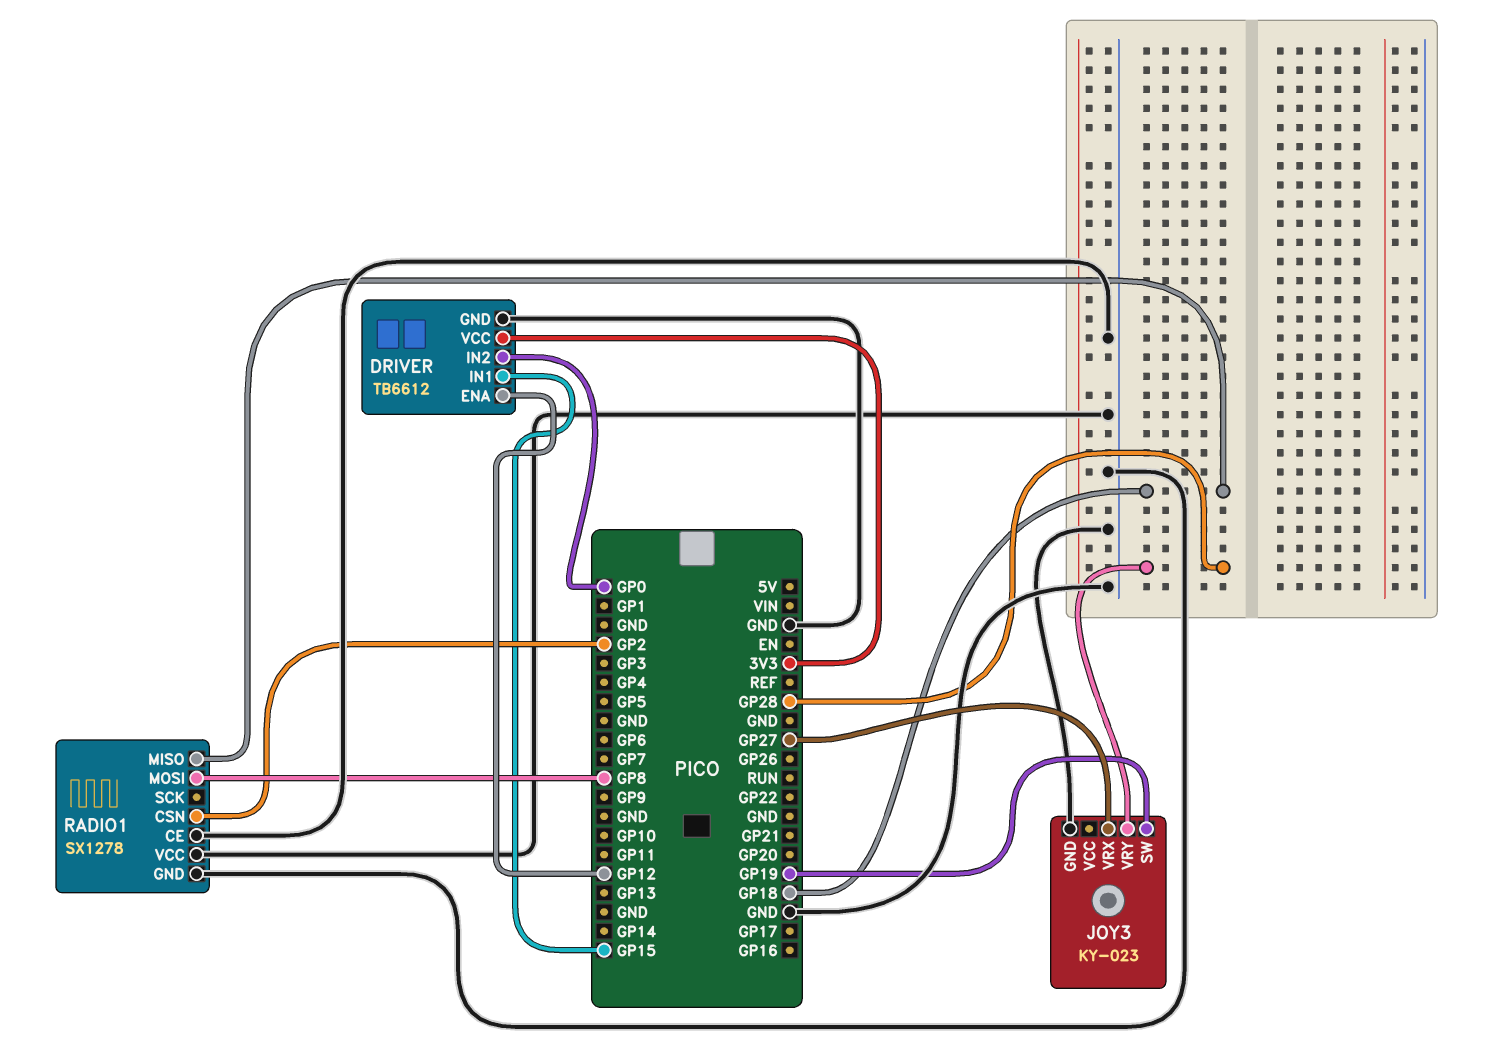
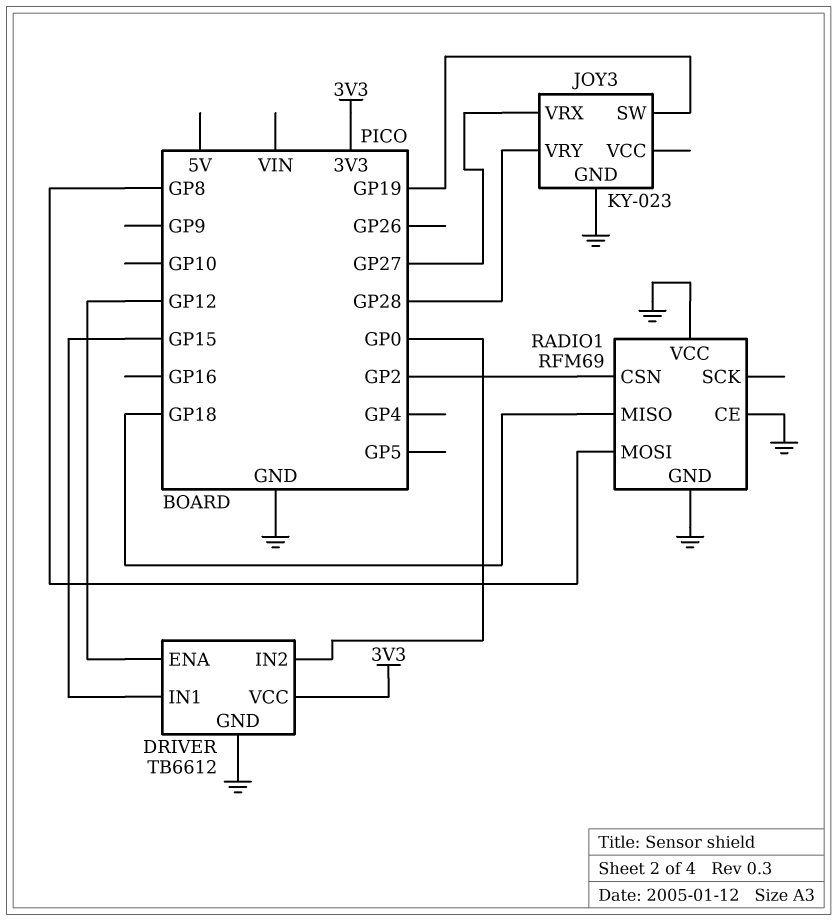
RADIO1: SX1278 -> RFM69

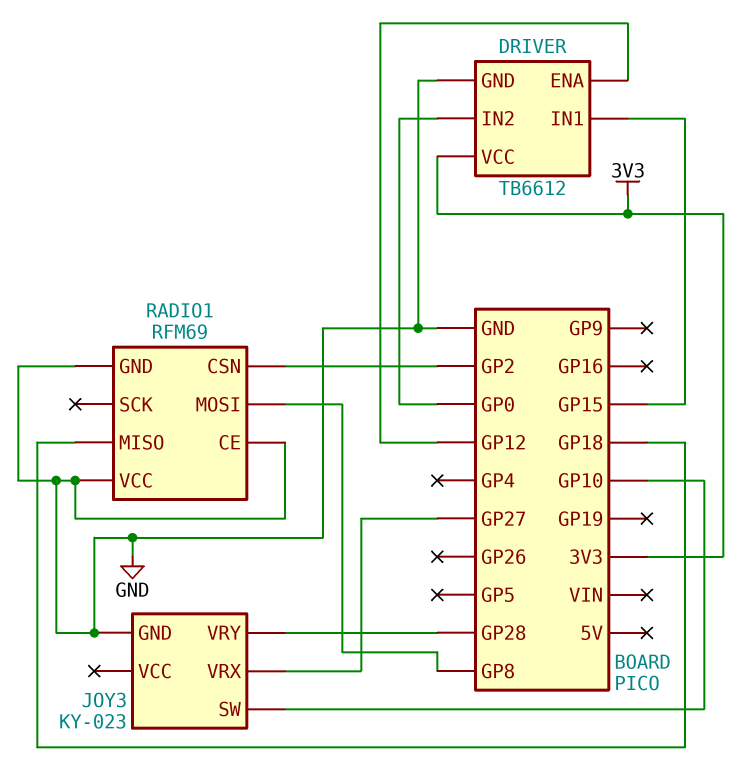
JOY3 pin SW: GP19 -> GP10

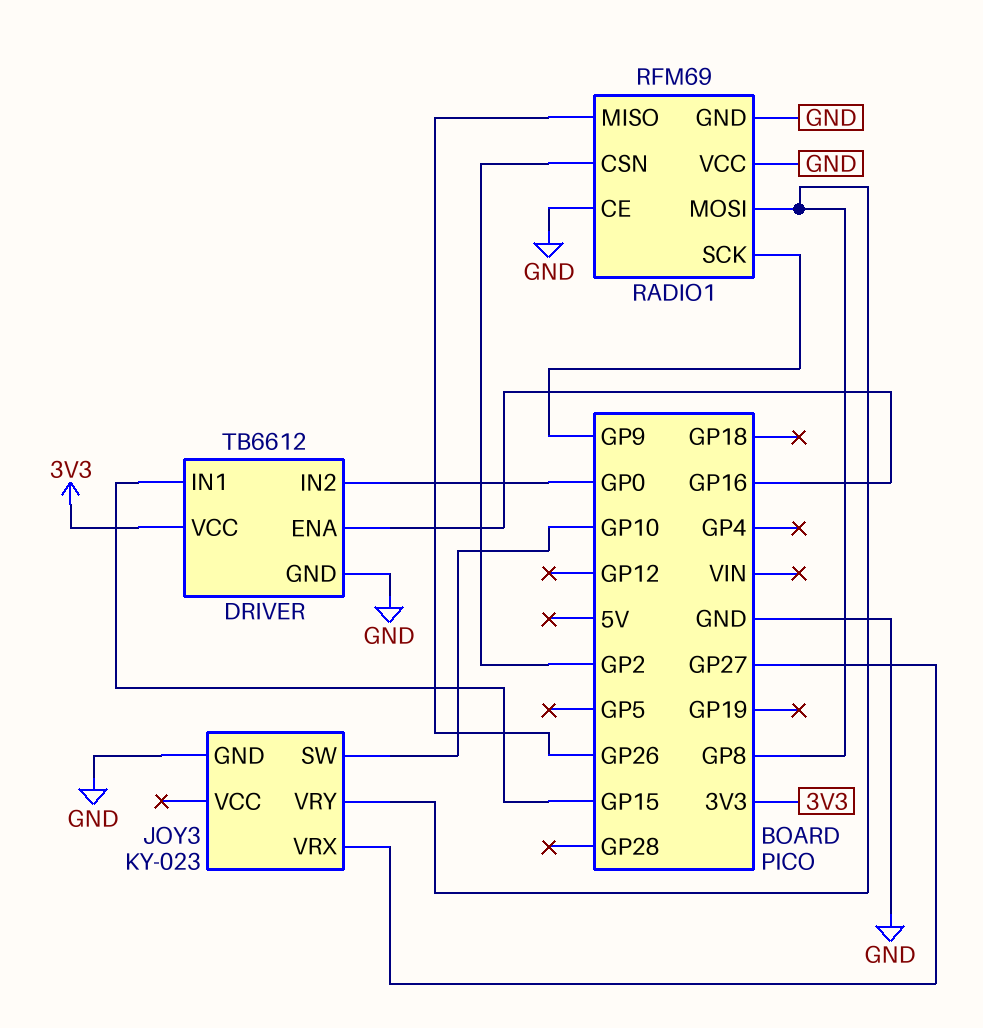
DRIVER pin ENA: GP12 -> GP16
JOY3 pin VRY: GP28 -> GP8
RADIO1 pin MISO: GP18 -> GP26
RADIO1 pin SCK: none -> GP9

